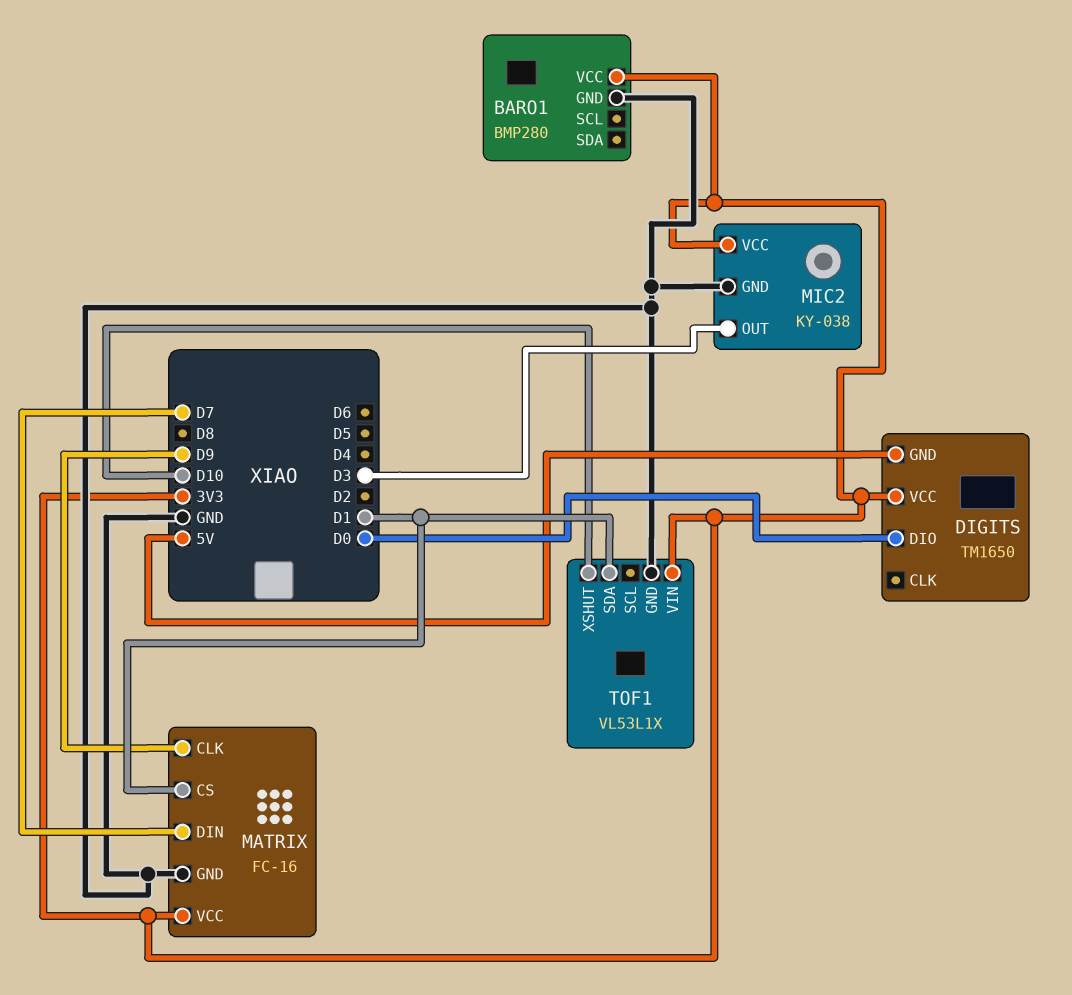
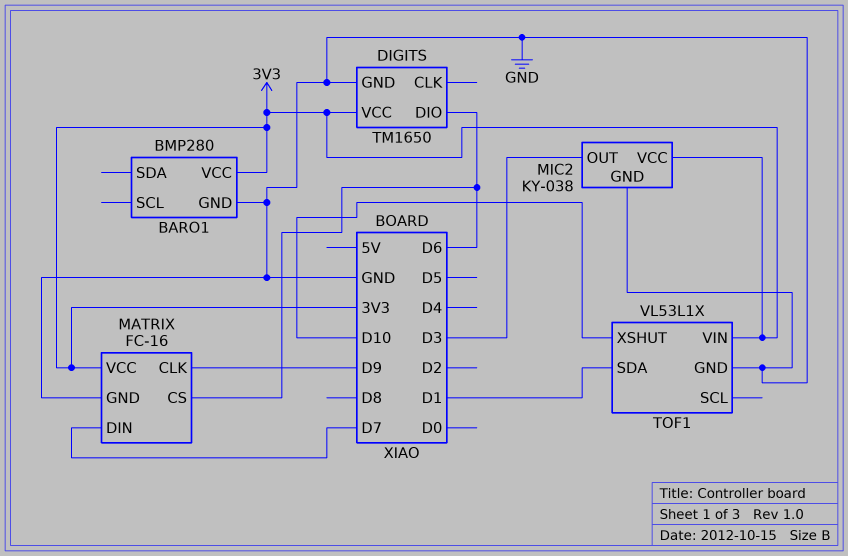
DIGITS pin DIO: D0 -> D6
DIGITS pin GND: 5V -> GND
MATRIX pin CS: D1 -> D6

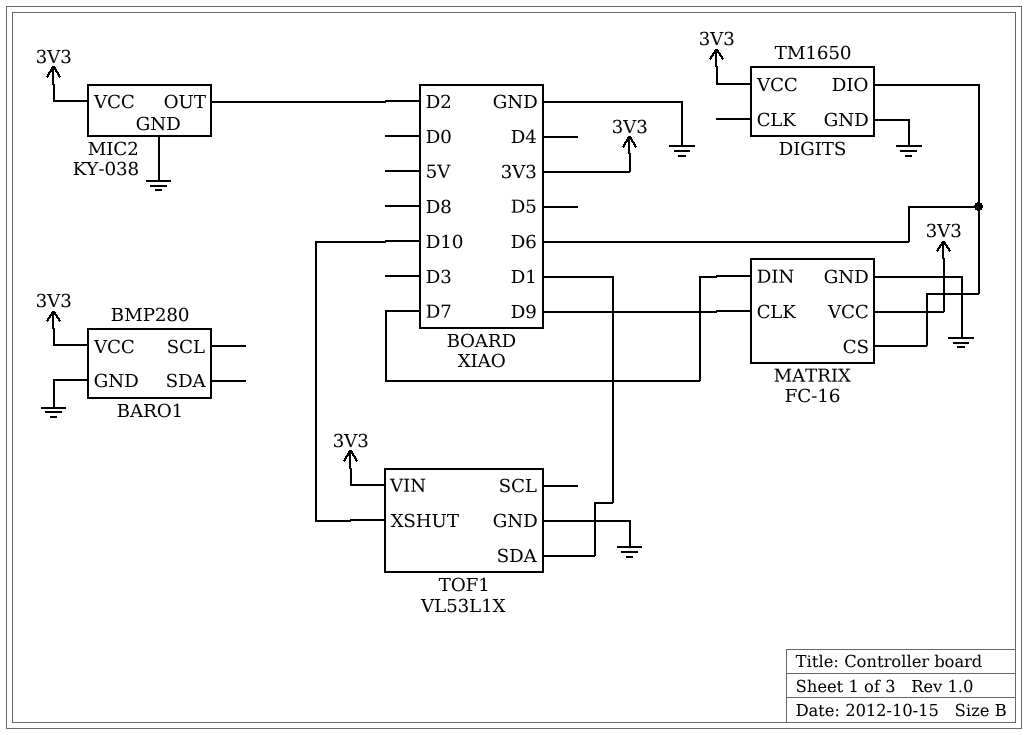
MIC2 pin OUT: D3 -> D2

